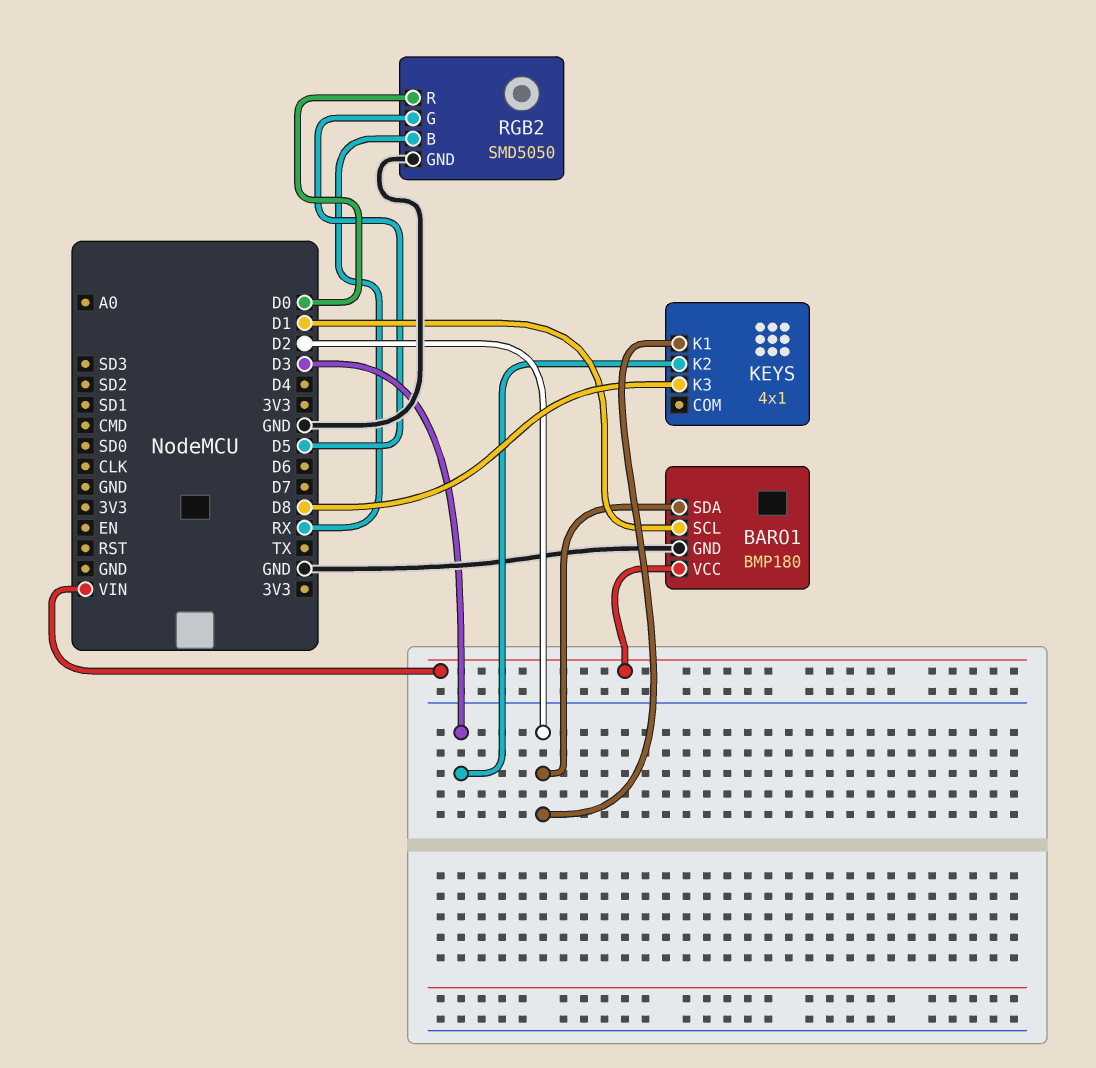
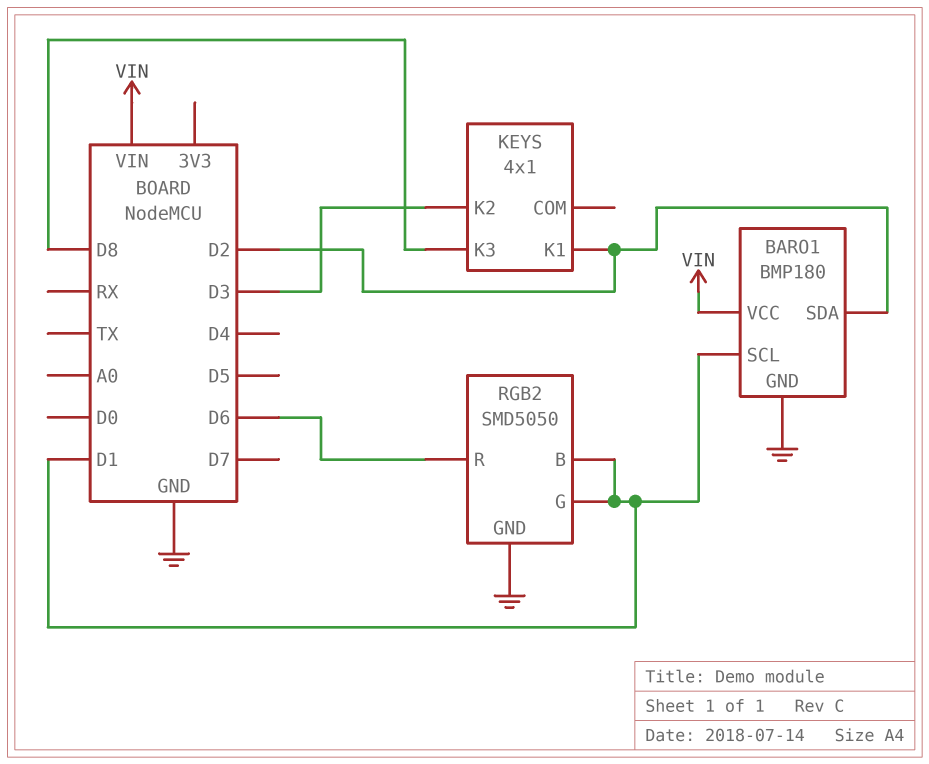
RGB2 pin B: RX -> D1
RGB2 pin G: D5 -> D1
RGB2 pin R: D0 -> D6

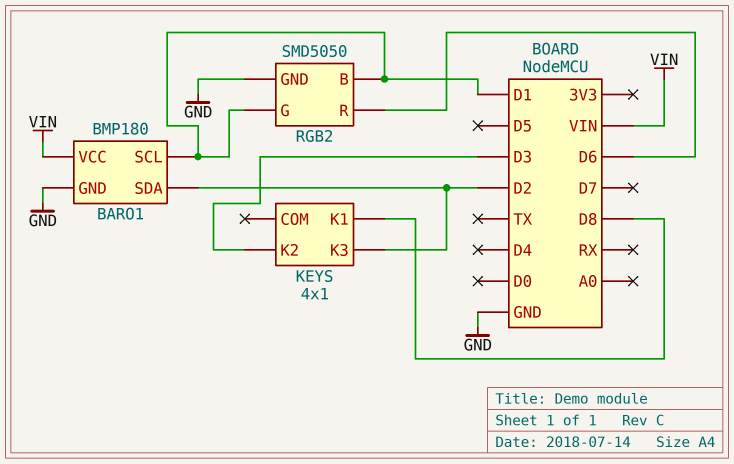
KEYS pin K1: D2 -> D8
KEYS pin K3: D8 -> D2

